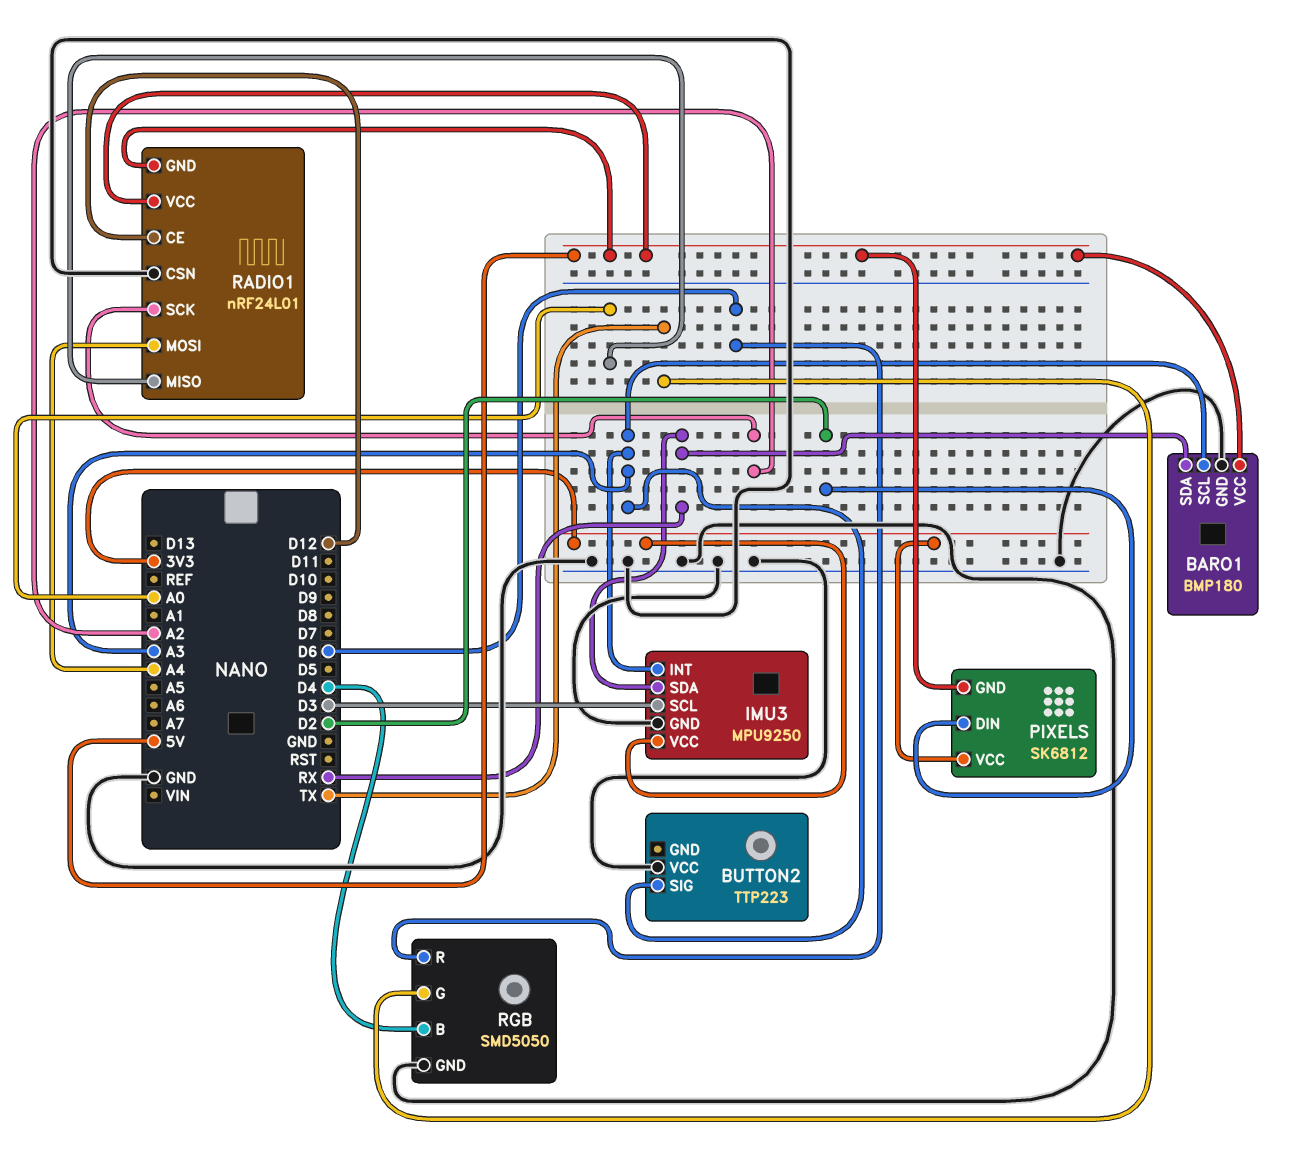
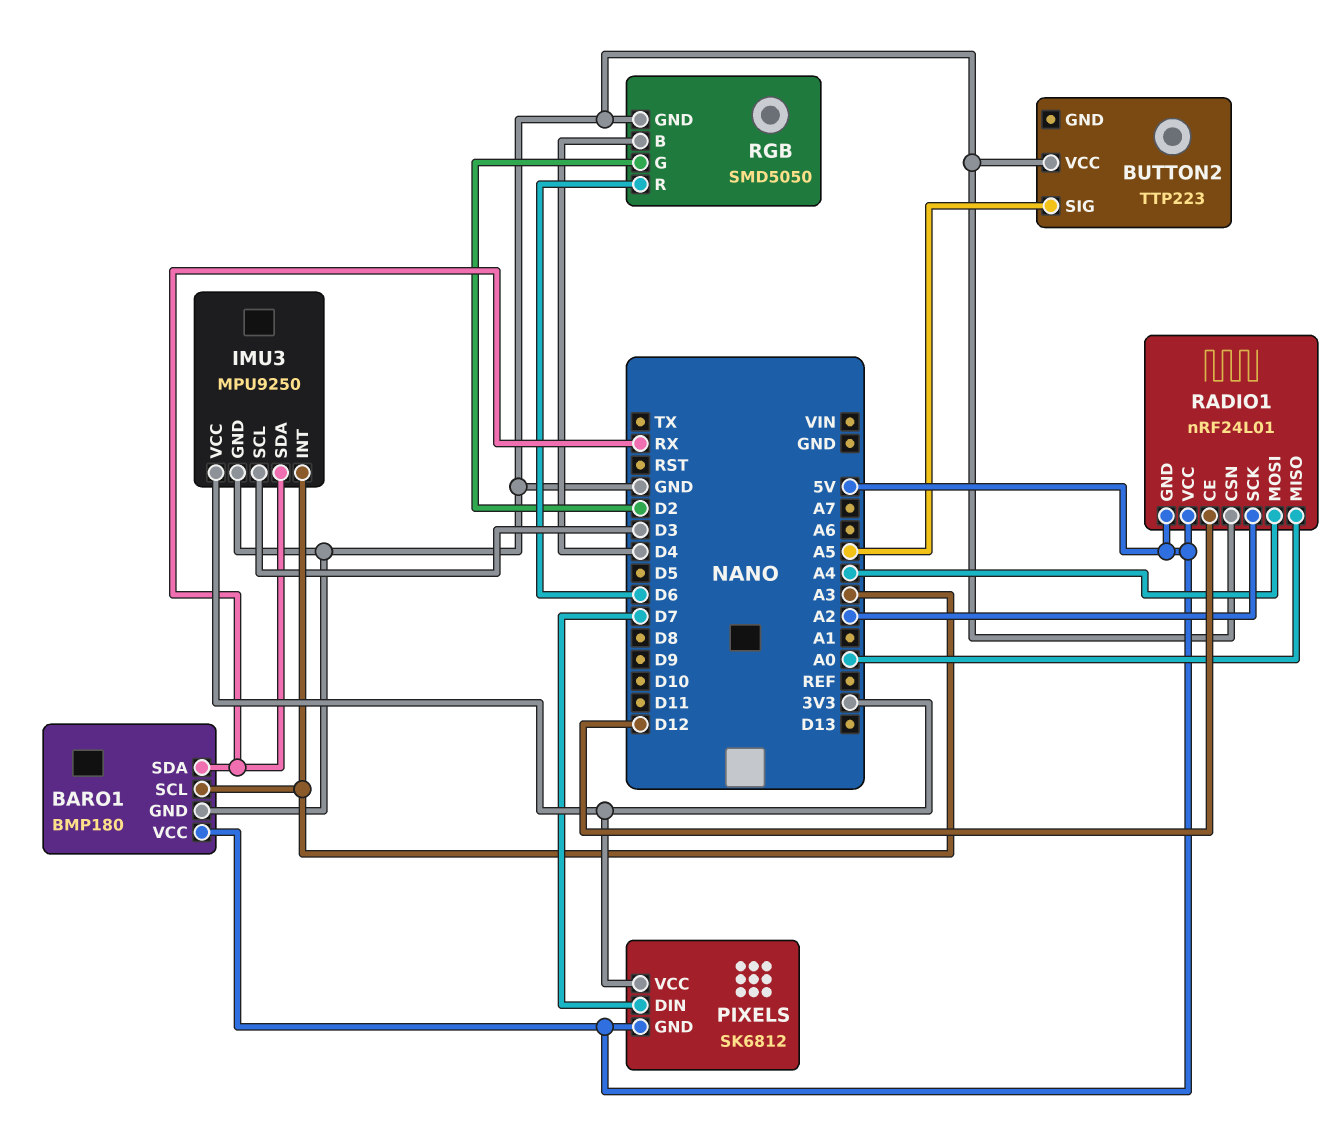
BUTTON2 pin SIG: A3 -> A5
PIXELS pin DIN: D2 -> D7
RGB pin G: TX -> D2

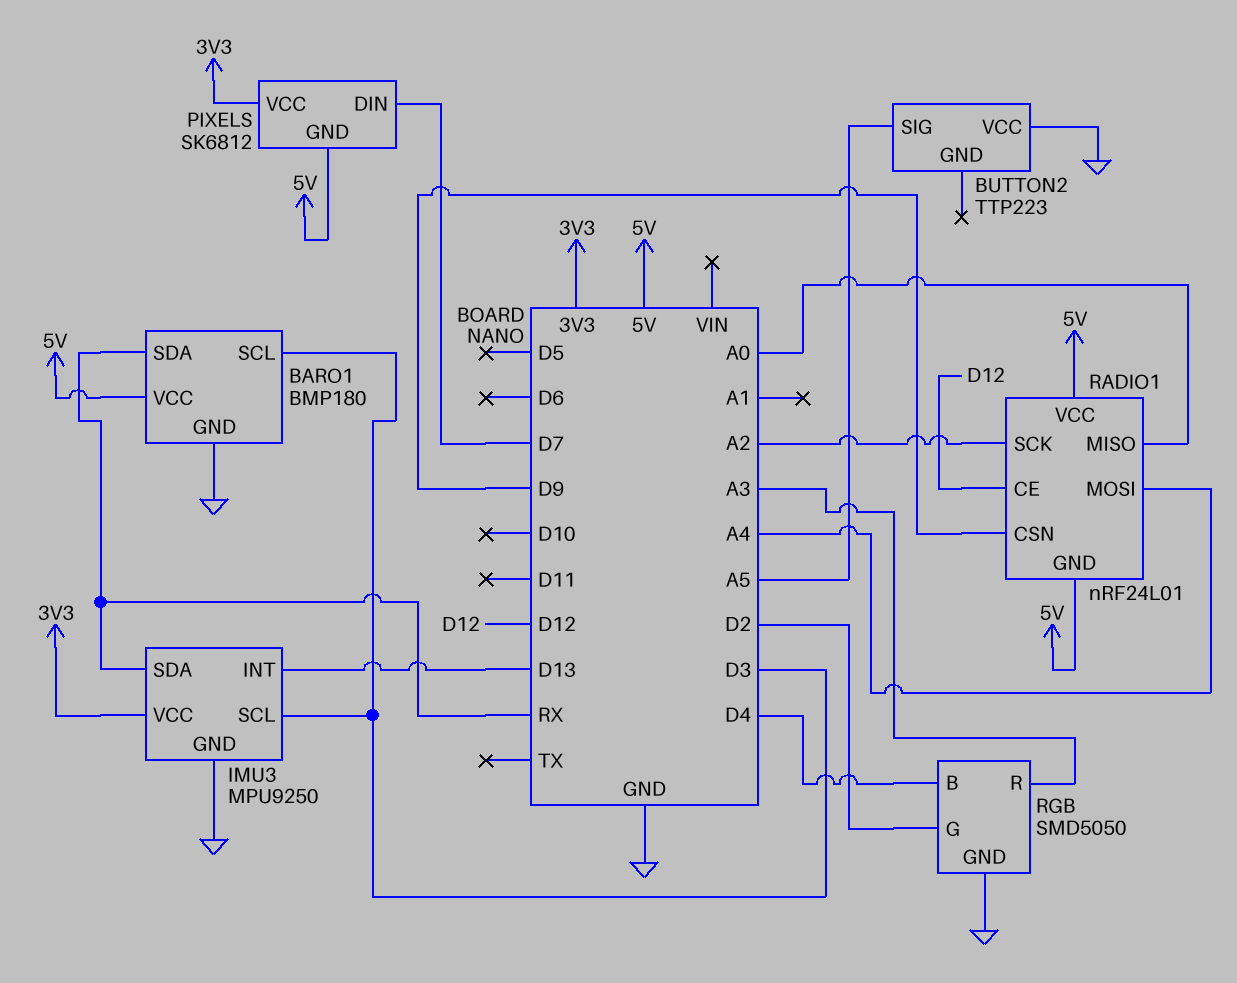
BARO1 pin SCL: A3 -> D3
IMU3 pin INT: A3 -> D13
RADIO1 pin CSN: GND -> D9
RGB pin R: D6 -> A3

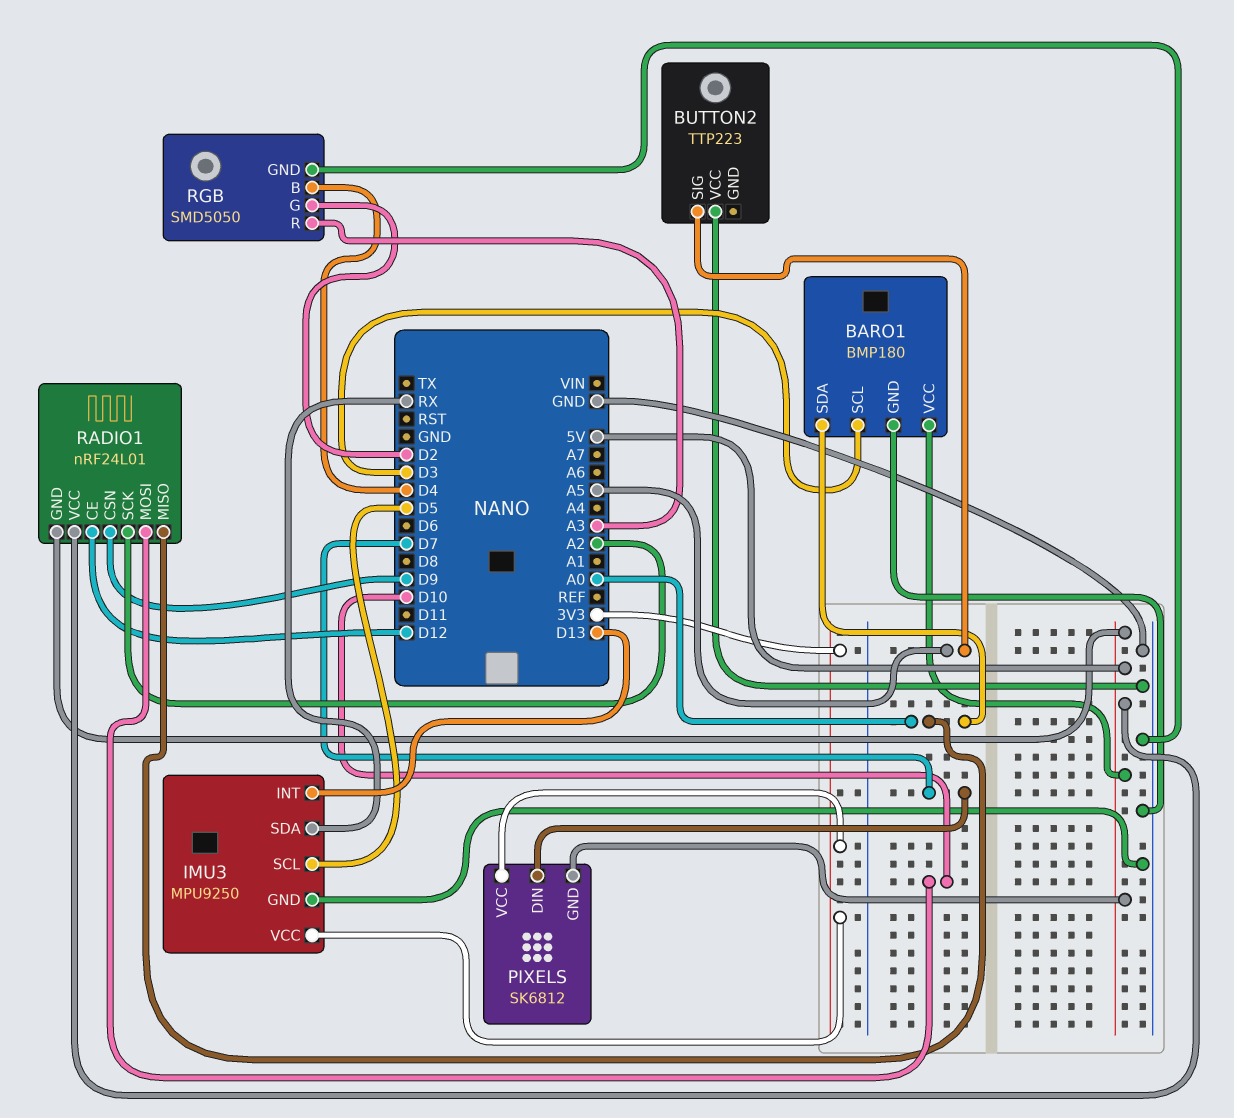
BARO1 pin SDA: RX -> A0
IMU3 pin SCL: D3 -> D5
RADIO1 pin MOSI: A4 -> D10

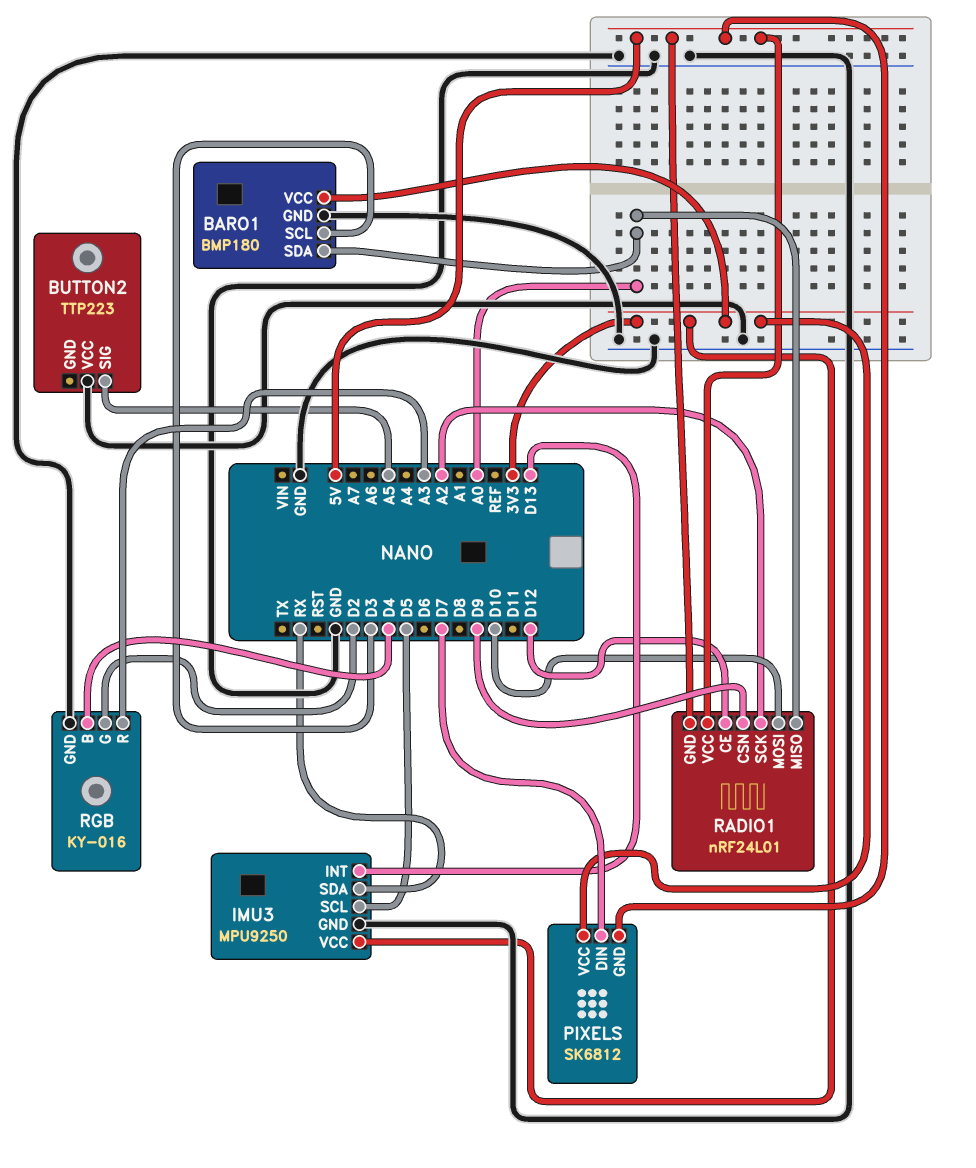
BARO1 pin VCC: 5V -> 3V3
RGB: SMD5050 -> KY-016

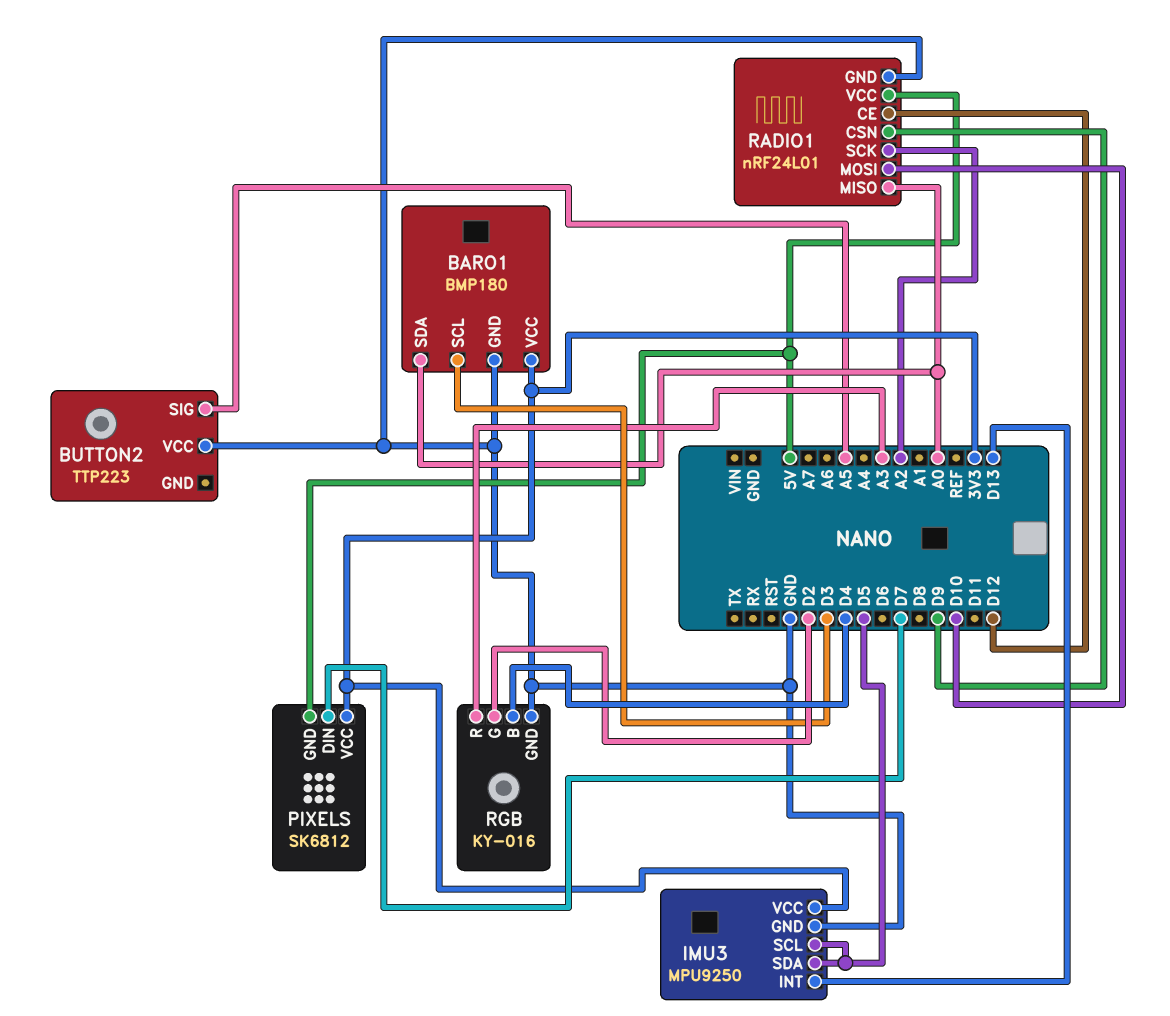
IMU3 pin SDA: RX -> D5
RADIO1 pin GND: 5V -> GND

